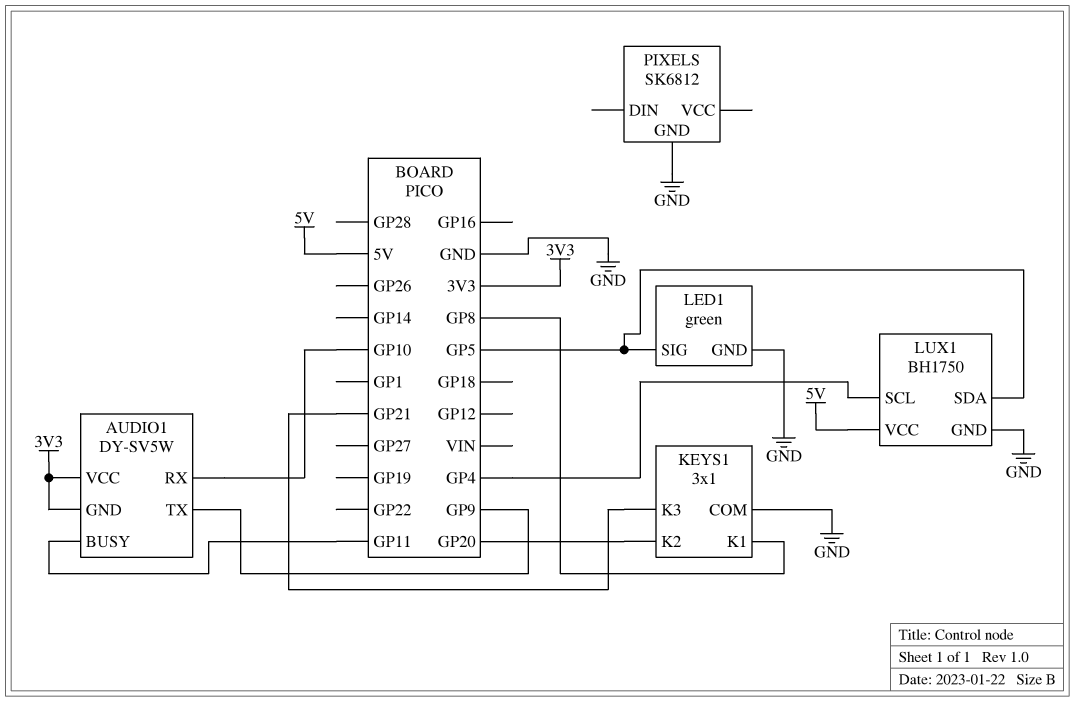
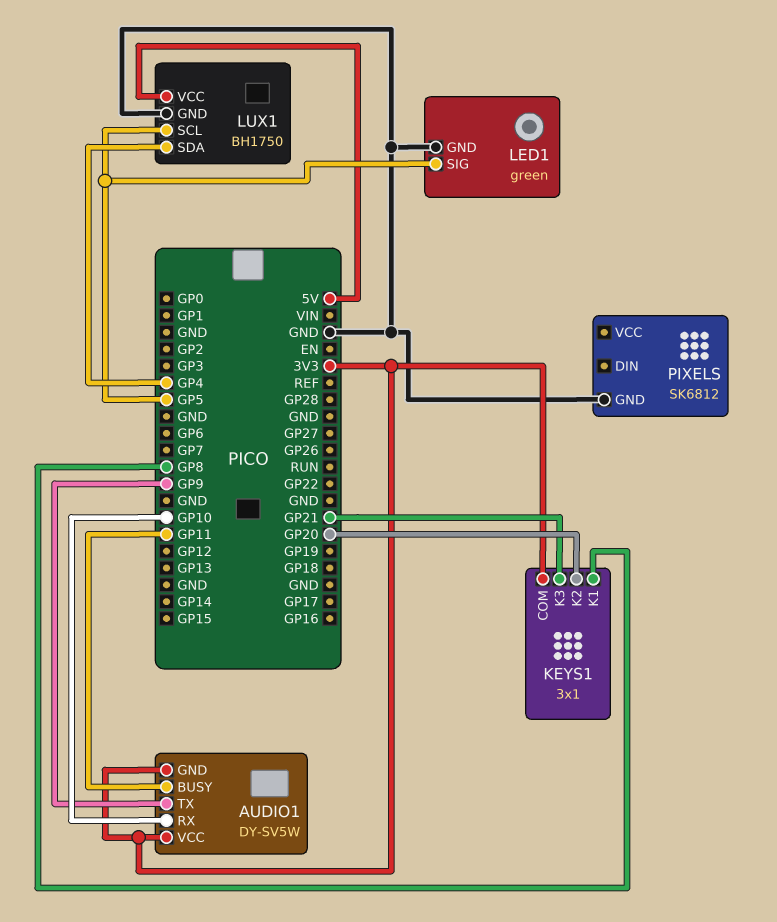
KEYS1 pin COM: GND -> 3V3
LUX1 pin SCL: GP4 -> GP5
LUX1 pin SDA: GP5 -> GP4

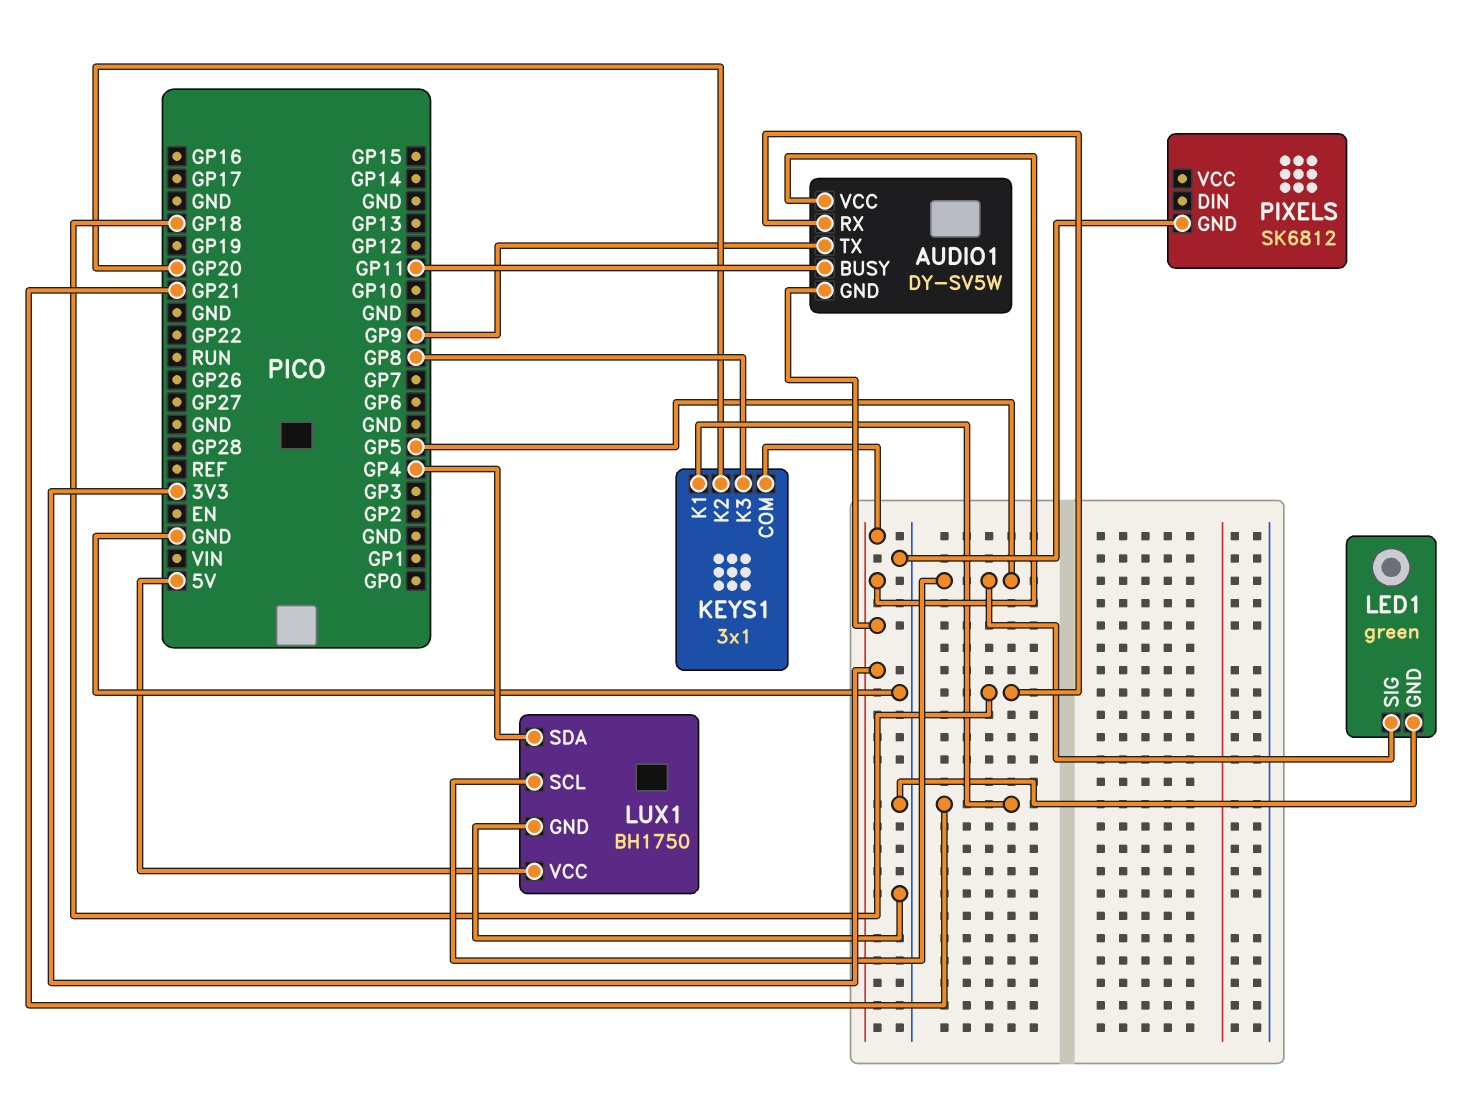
AUDIO1 pin RX: GP10 -> GP18
KEYS1 pin K1: GP8 -> GP21
KEYS1 pin K3: GP21 -> GP8

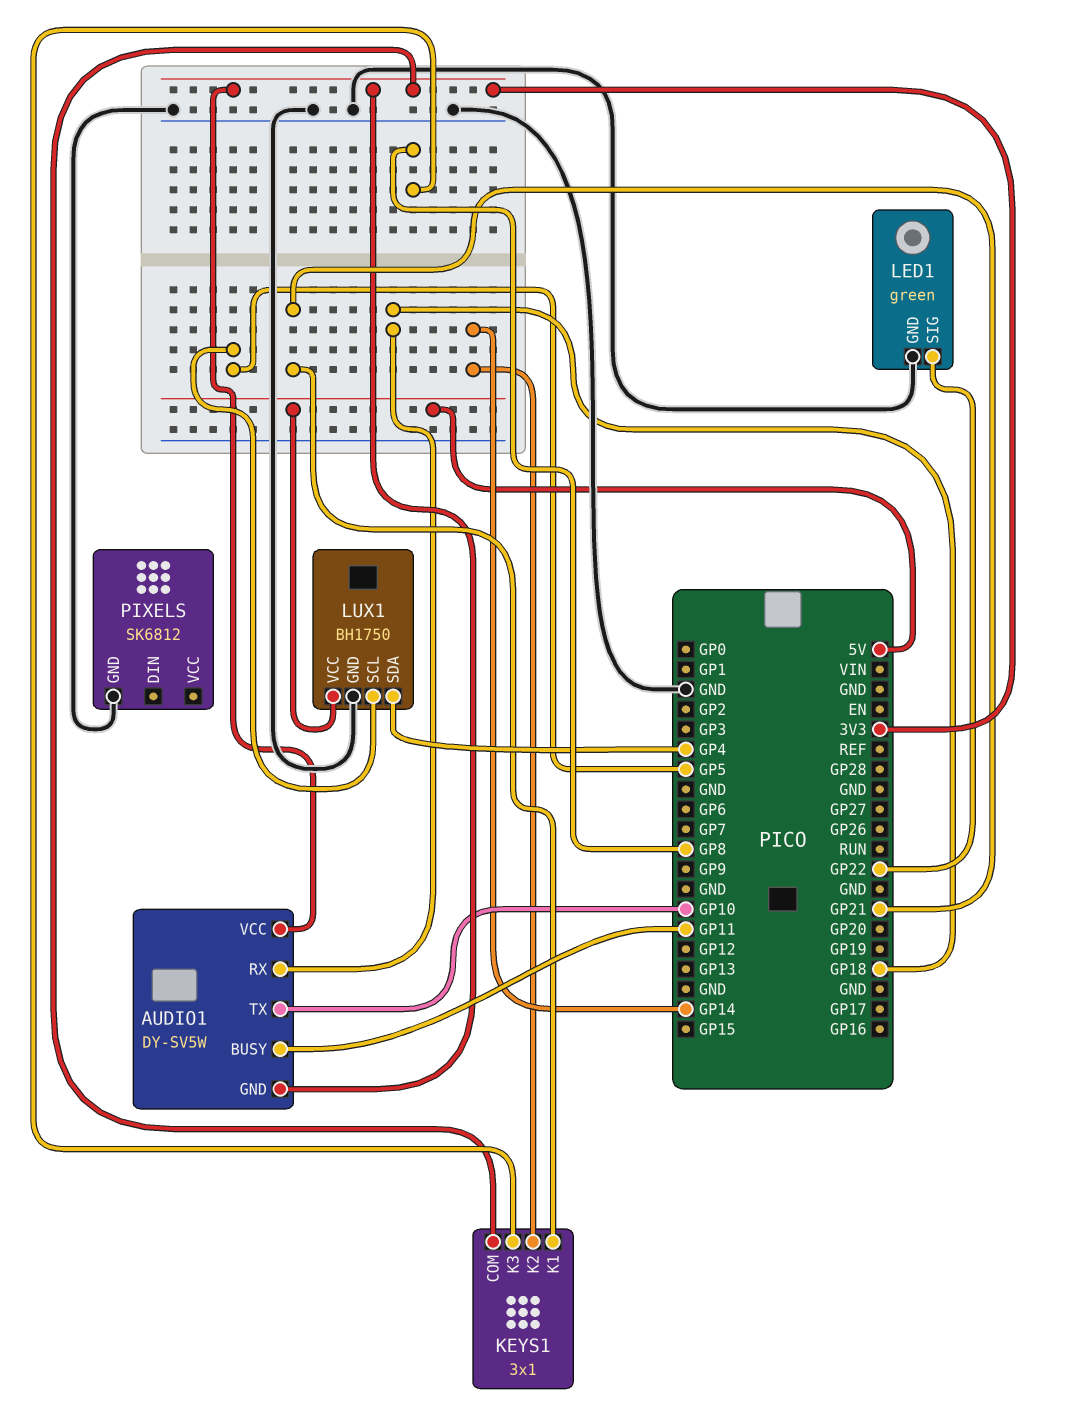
AUDIO1 pin TX: GP9 -> GP10
KEYS1 pin K2: GP20 -> GP14
LED1 pin SIG: GP5 -> GP22

